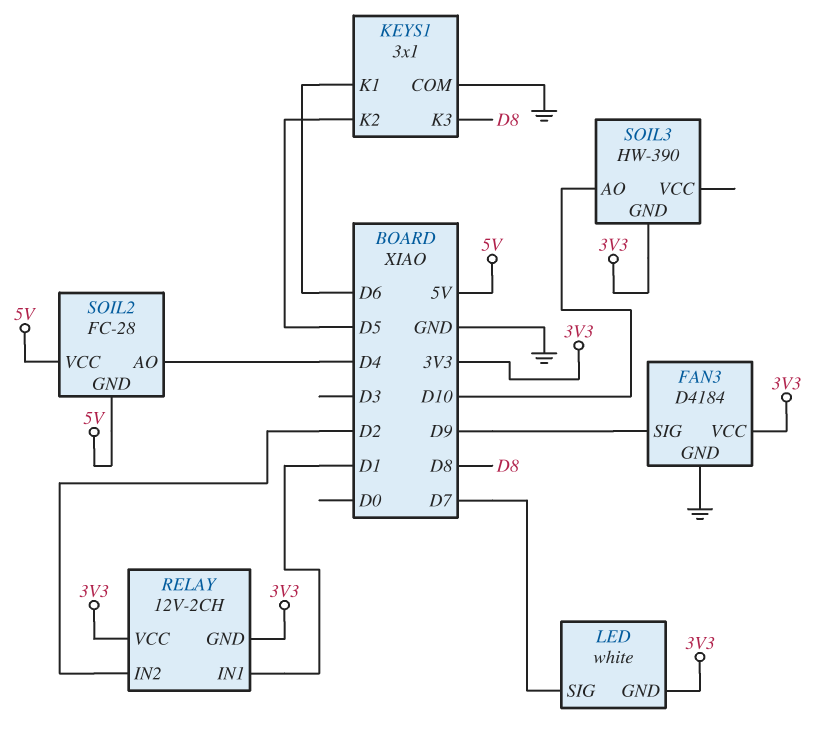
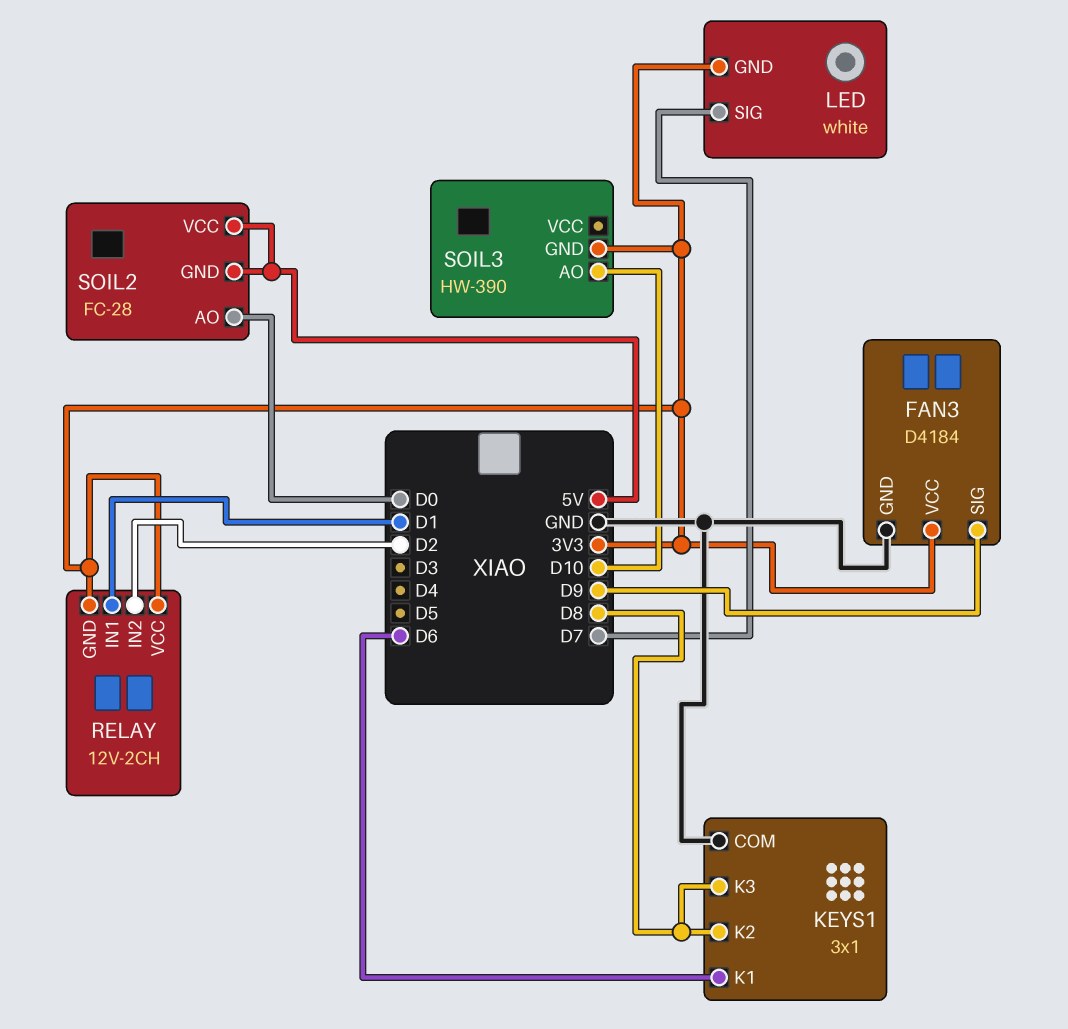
KEYS1 pin K2: D5 -> D8
SOIL2 pin AO: D4 -> D0

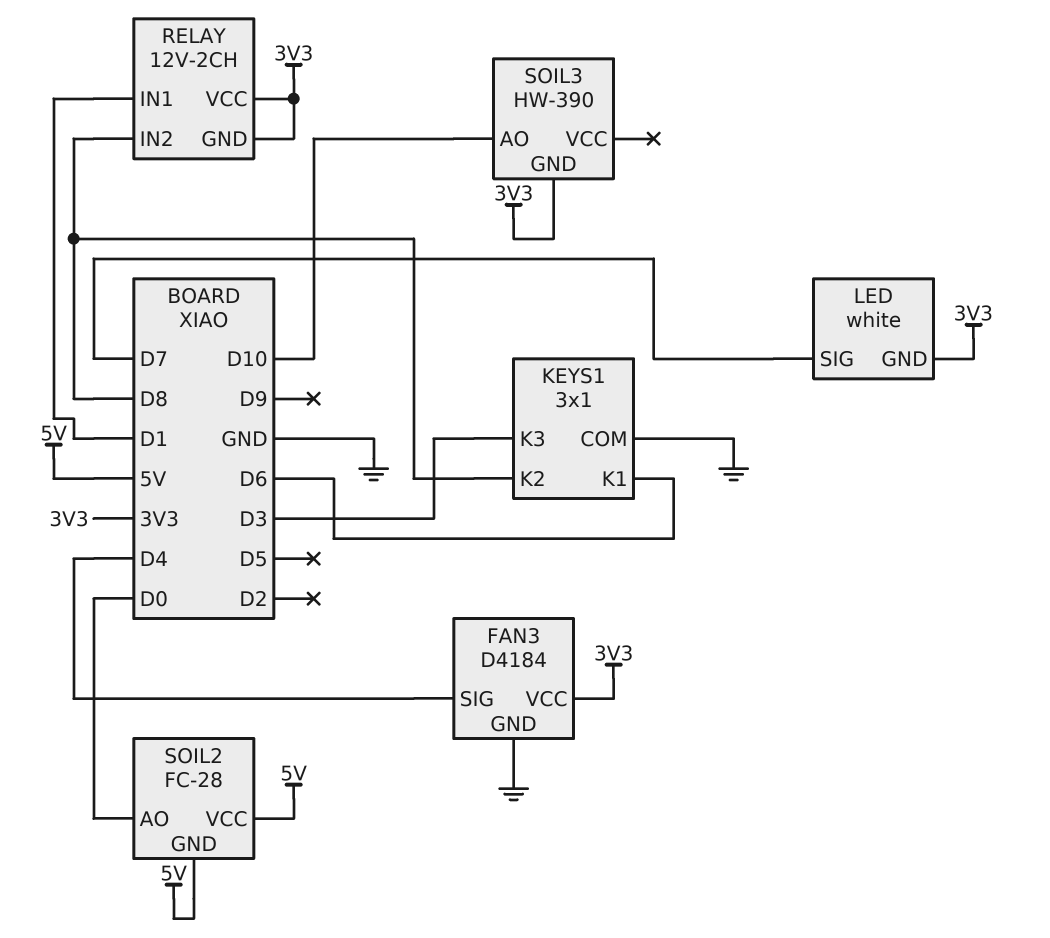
FAN3 pin SIG: D9 -> D4
KEYS1 pin K3: D8 -> D3
RELAY pin IN2: D2 -> D8

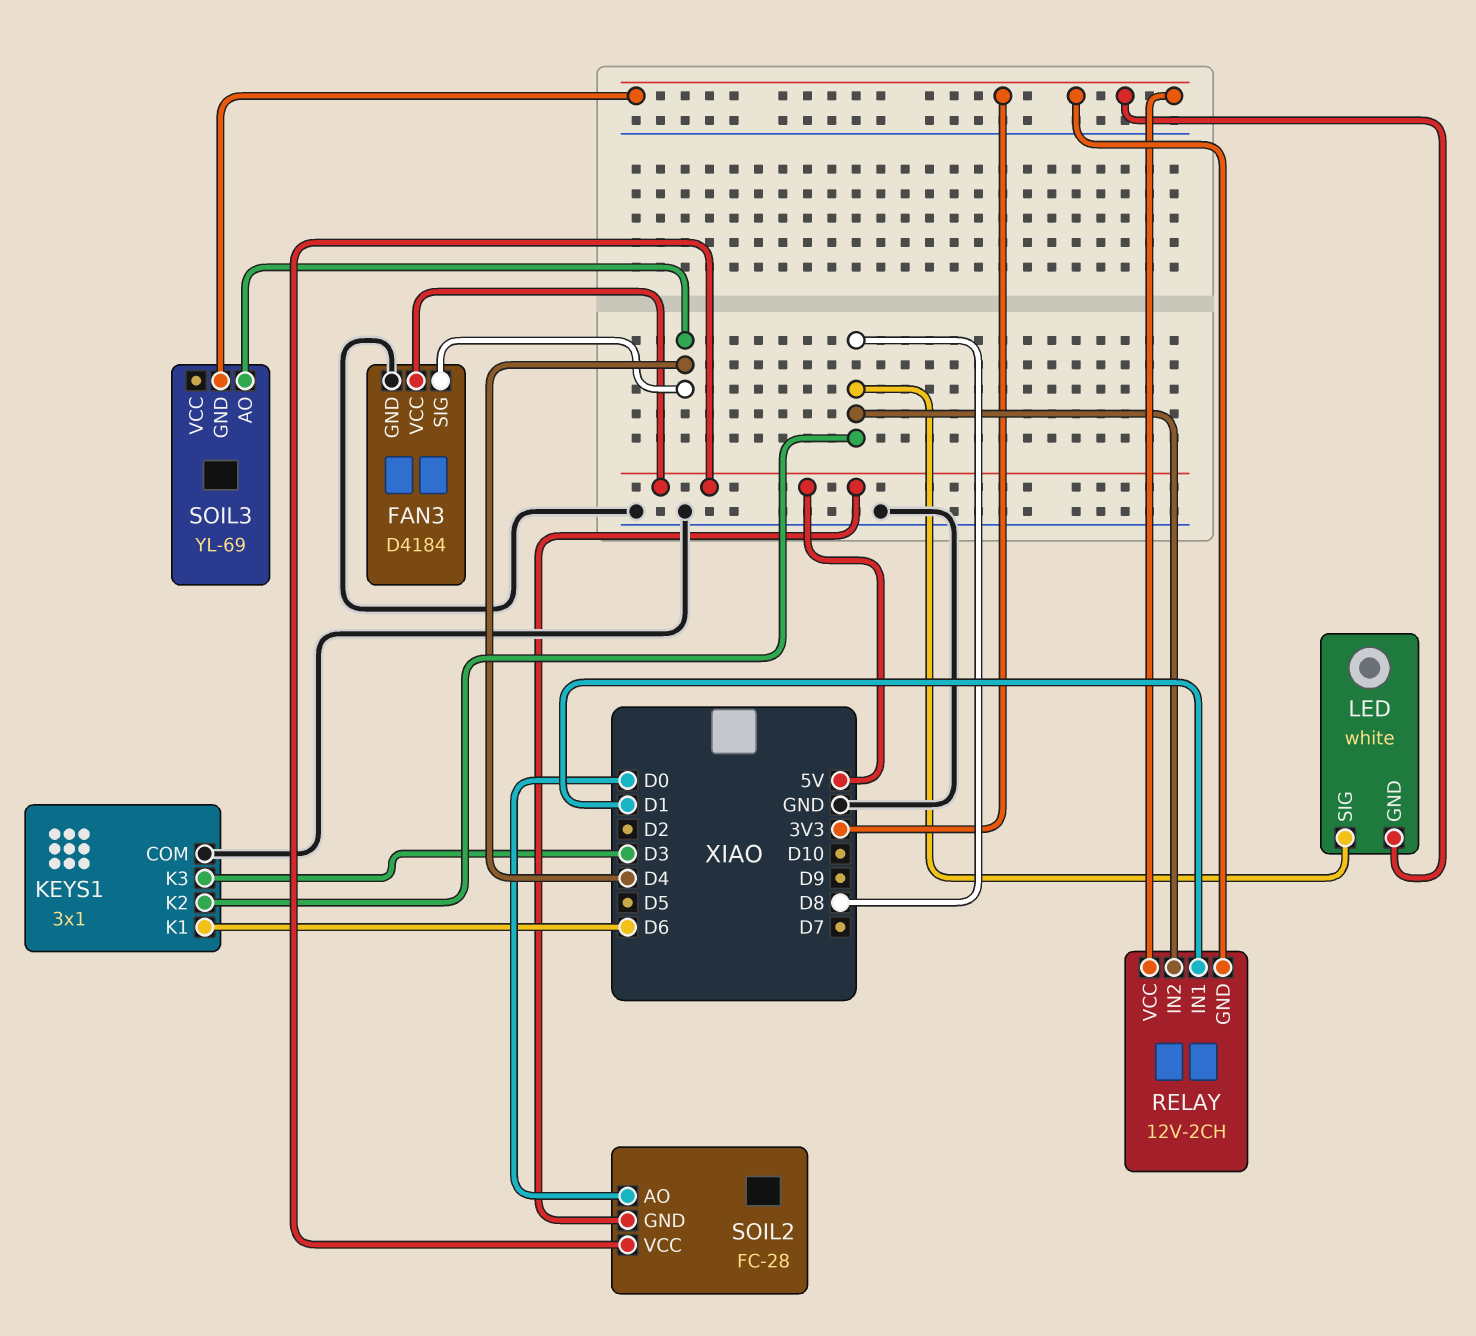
FAN3 pin VCC: 3V3 -> 5V
LED pin SIG: D7 -> D8
SOIL3: HW-390 -> YL-69
SOIL3 pin AO: D10 -> D4

